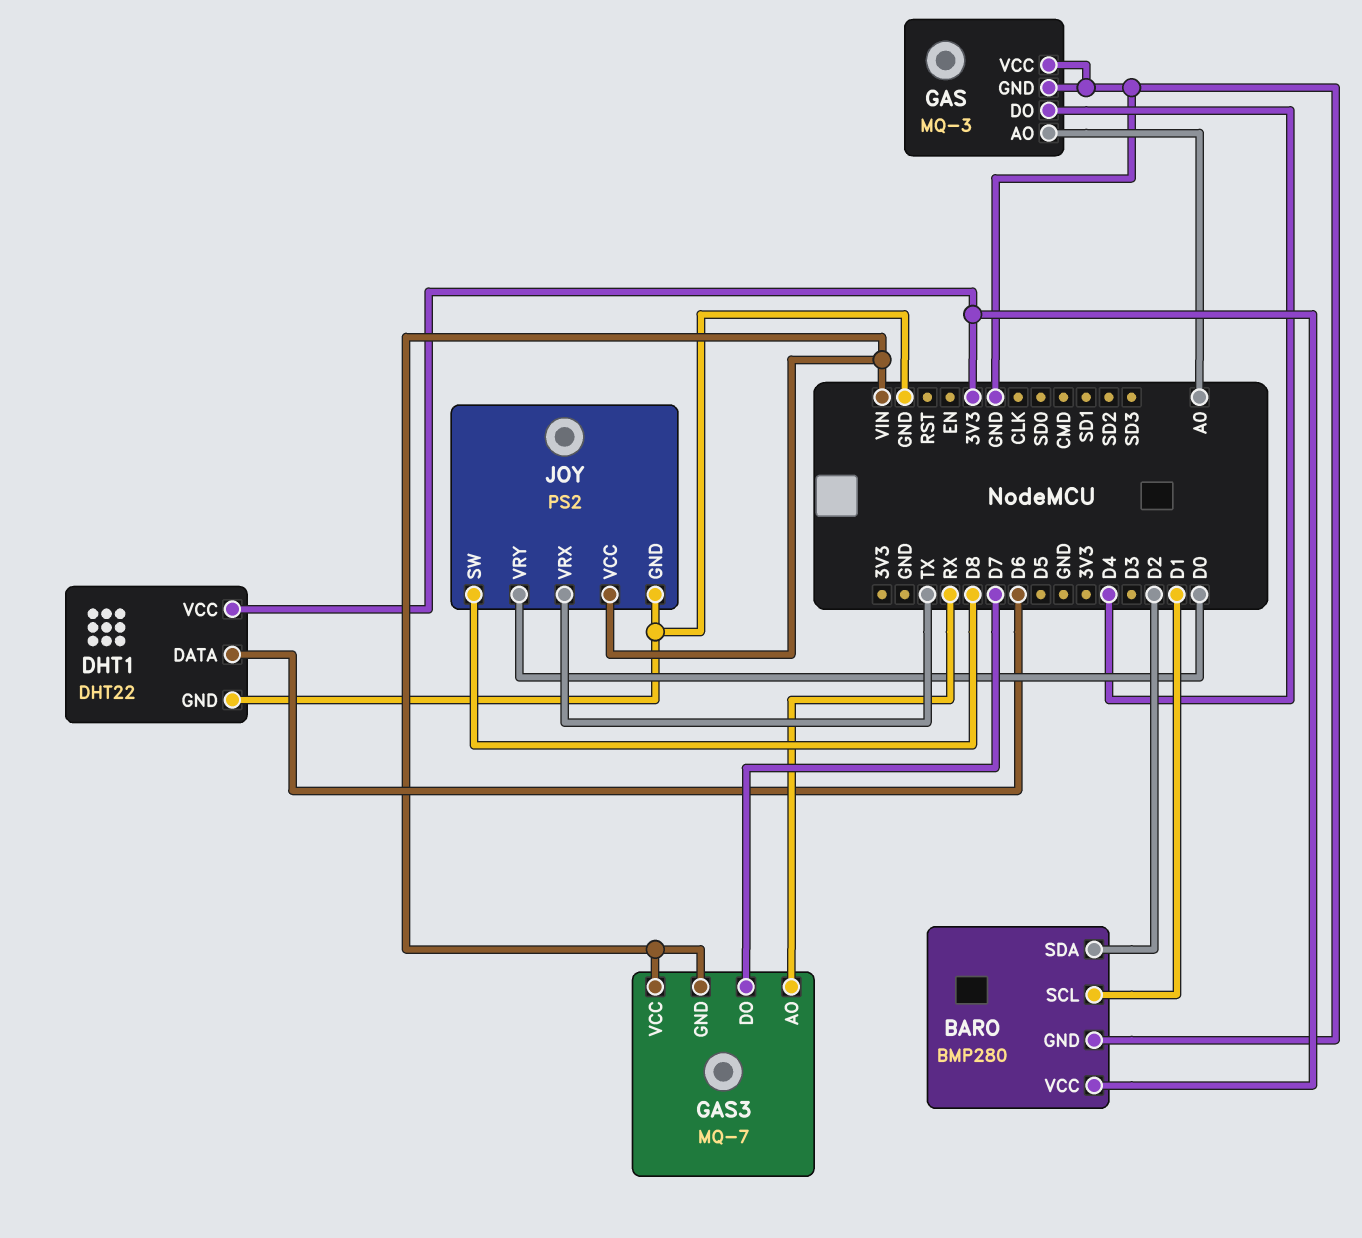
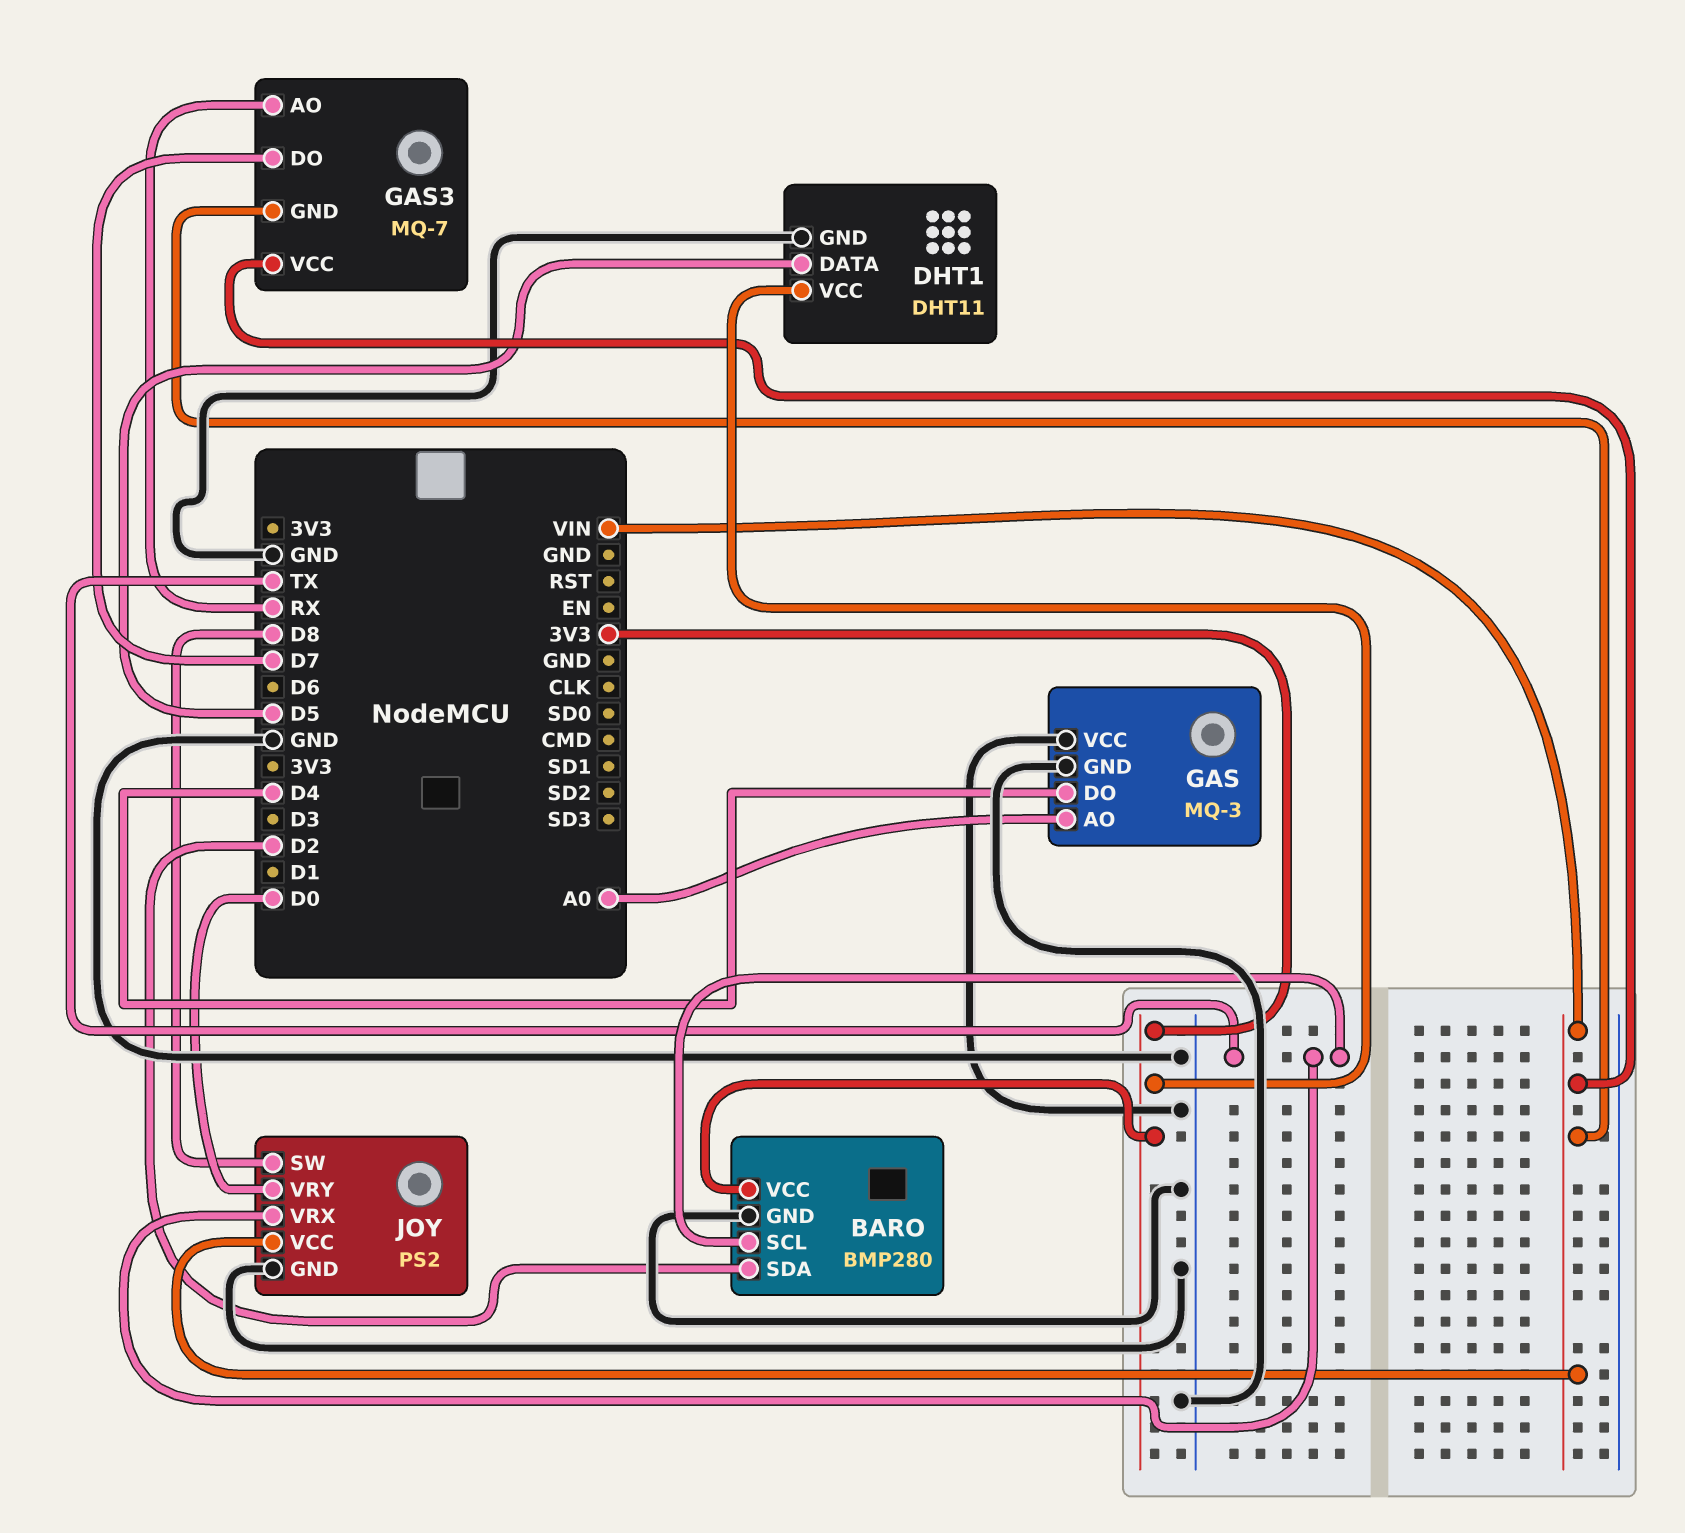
BARO pin SCL: D1 -> TX
DHT1: DHT22 -> DHT11
DHT1 pin DATA: D6 -> D5

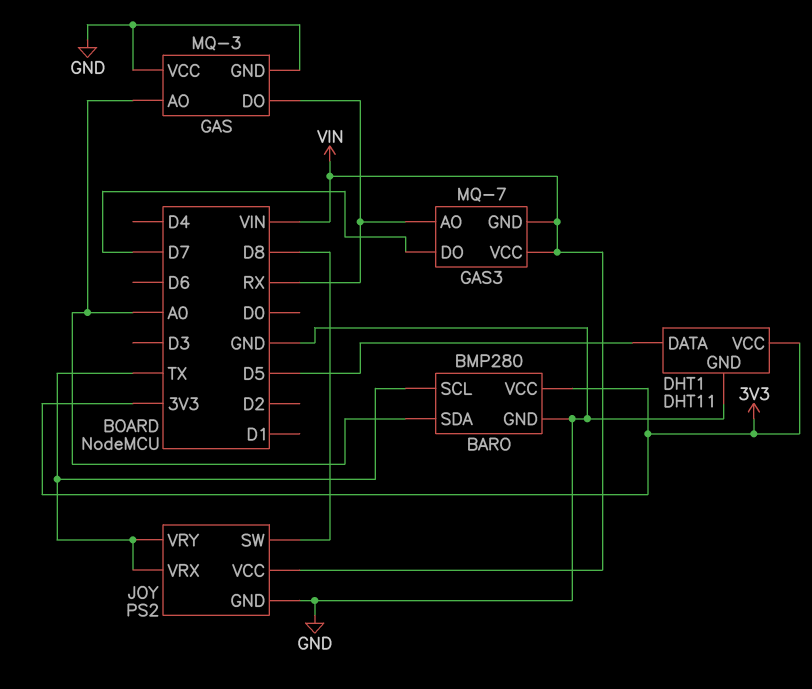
BARO pin SDA: D2 -> A0
GAS pin DO: D4 -> RX
JOY pin VRY: D0 -> TX

